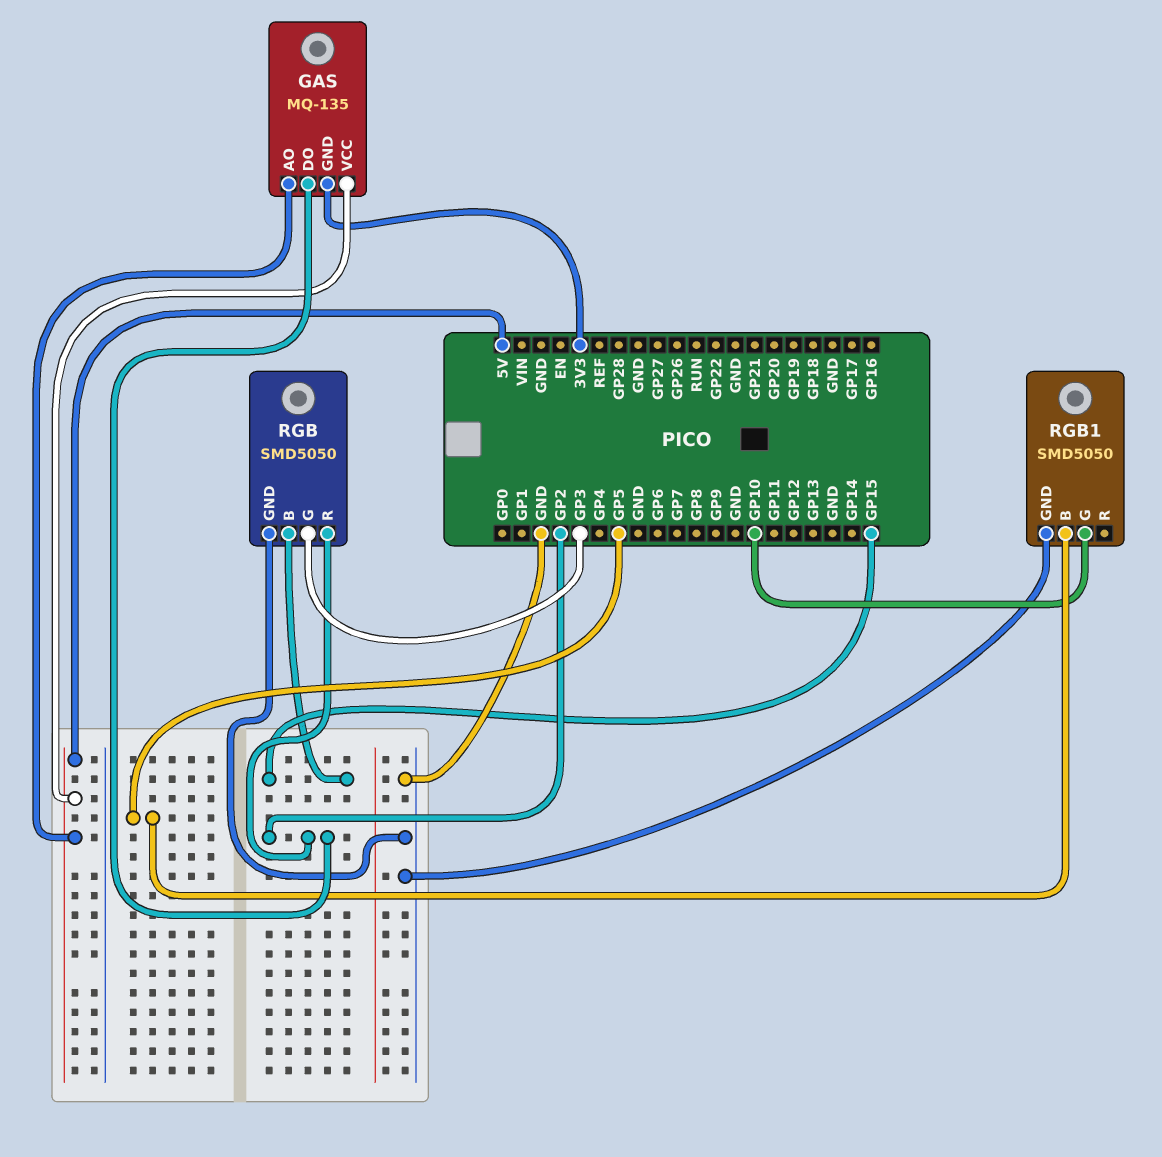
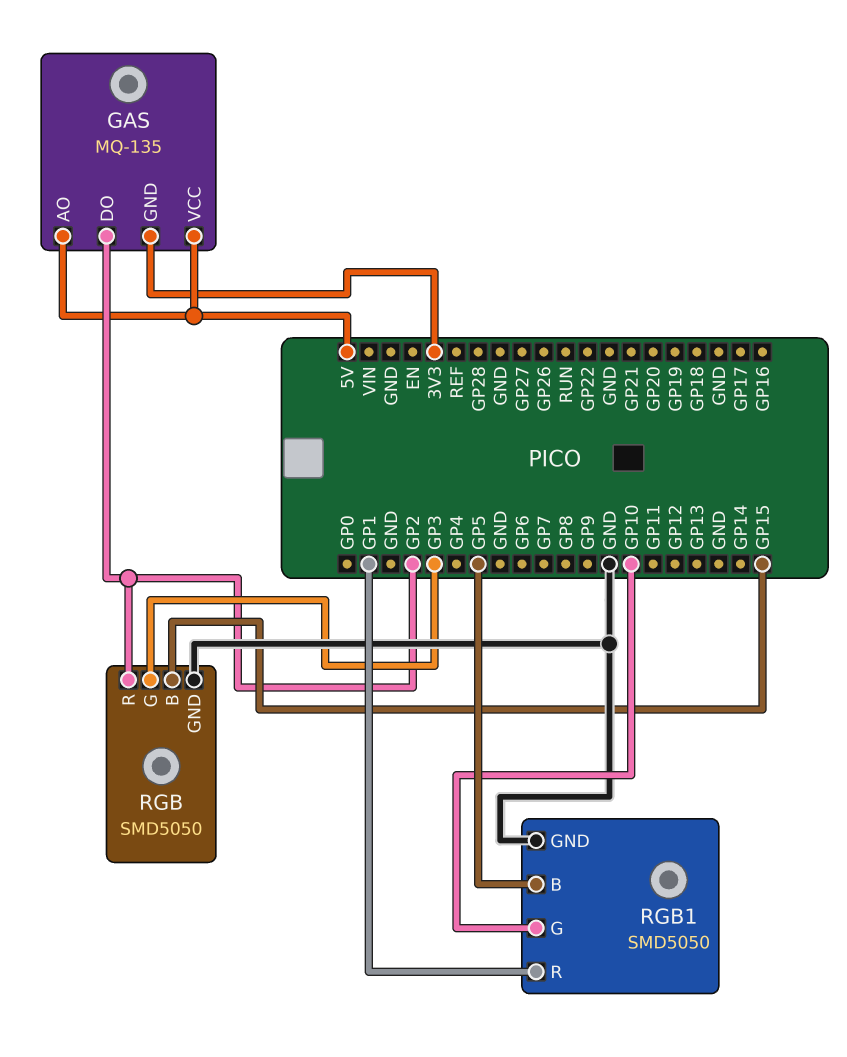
RGB1 pin R: none -> GP1

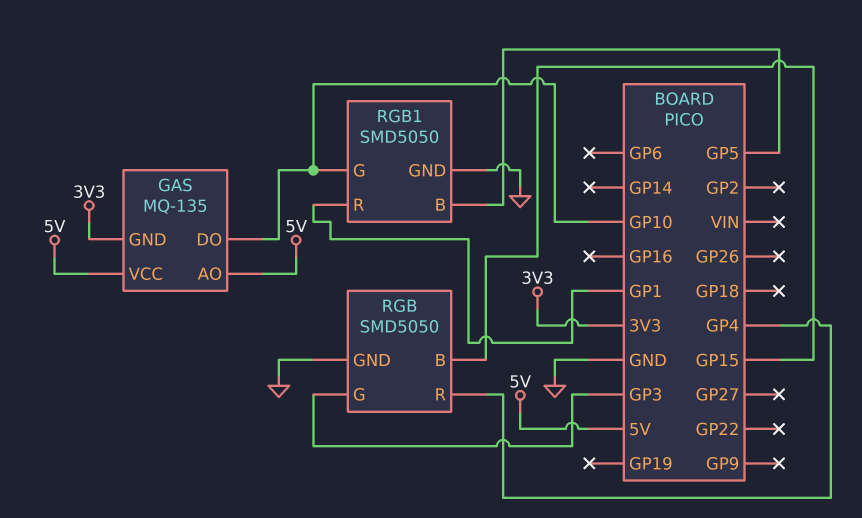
GAS pin DO: GP2 -> GP10
RGB pin R: GP2 -> GP4

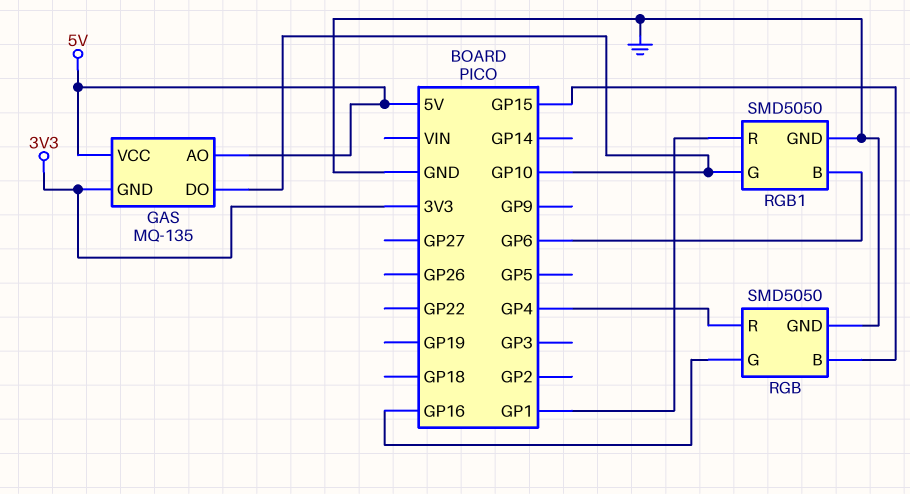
RGB pin G: GP3 -> GP16
RGB1 pin B: GP5 -> GP6

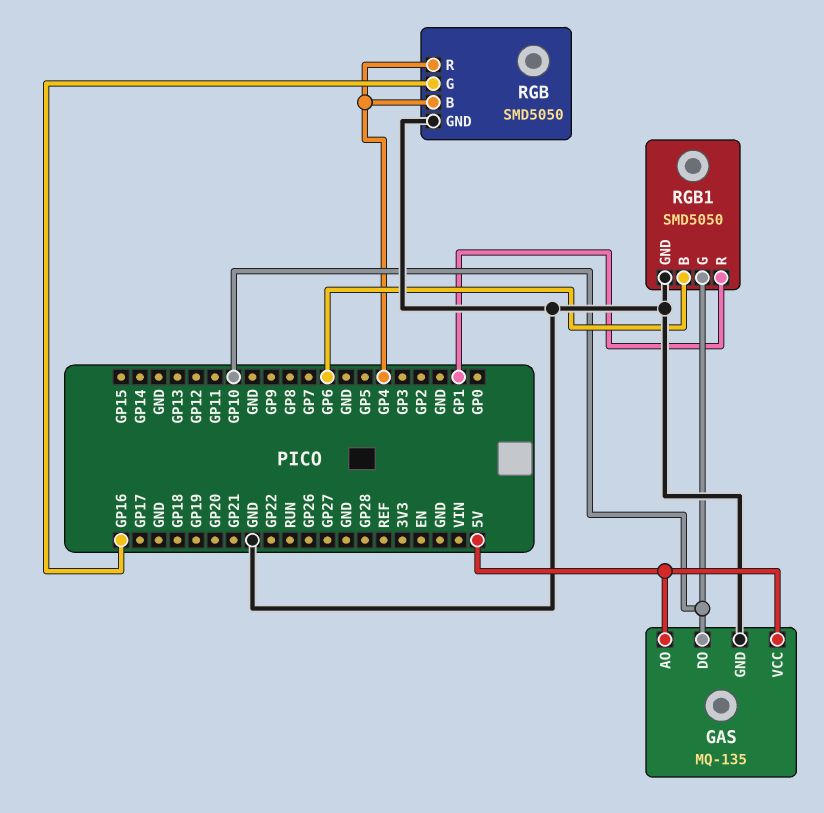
GAS pin GND: 3V3 -> GND
RGB pin B: GP15 -> GP4

